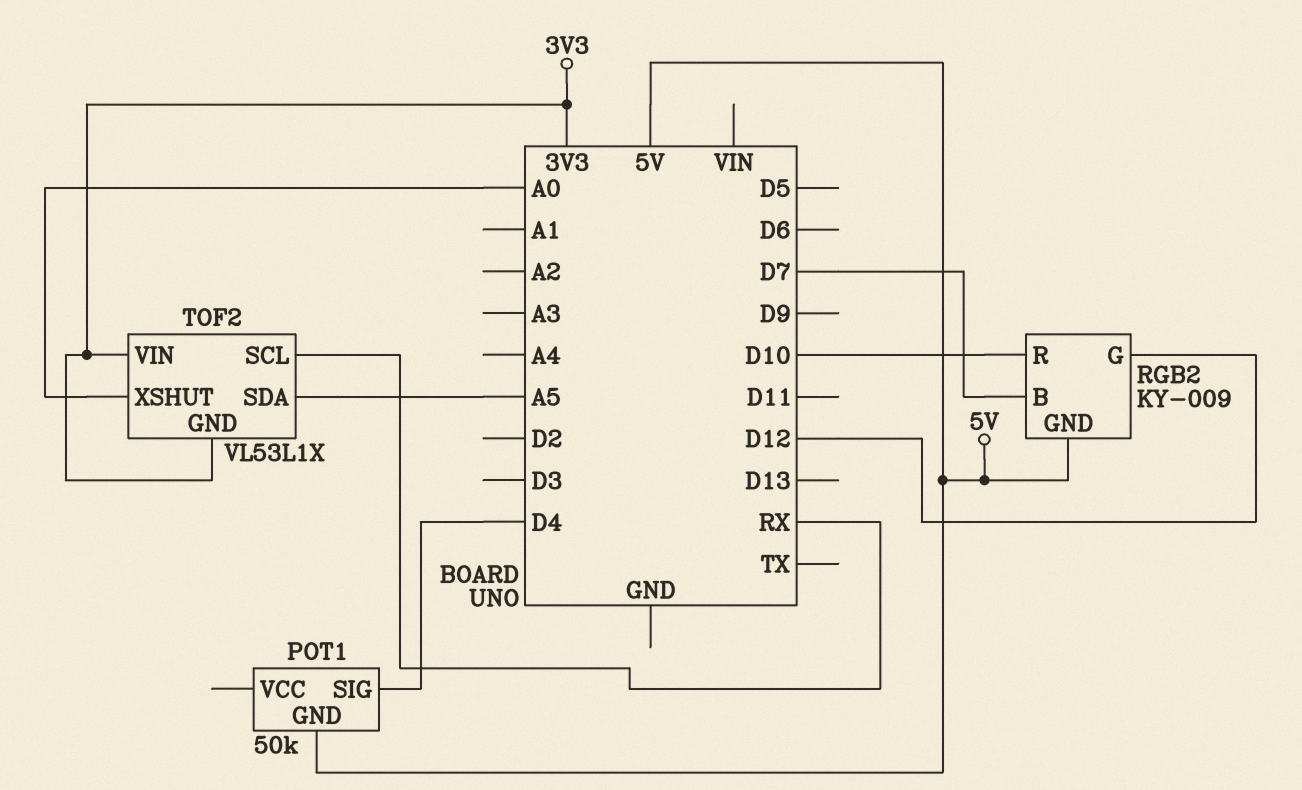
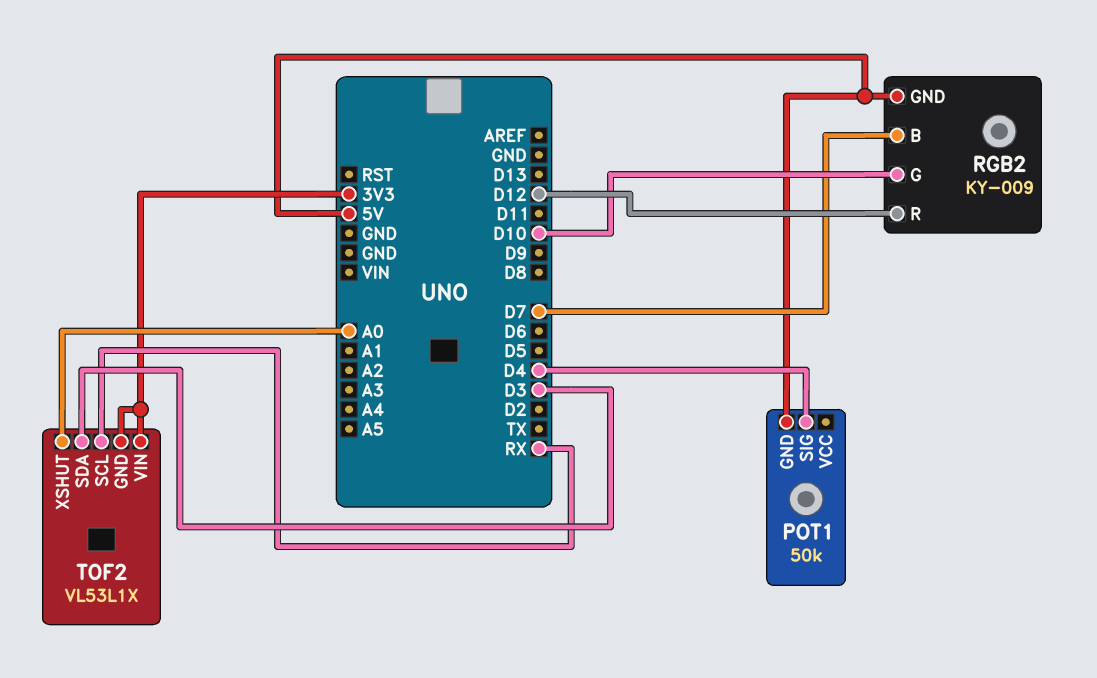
RGB2 pin G: D12 -> D10
RGB2 pin R: D10 -> D12
TOF2 pin SDA: A5 -> D3

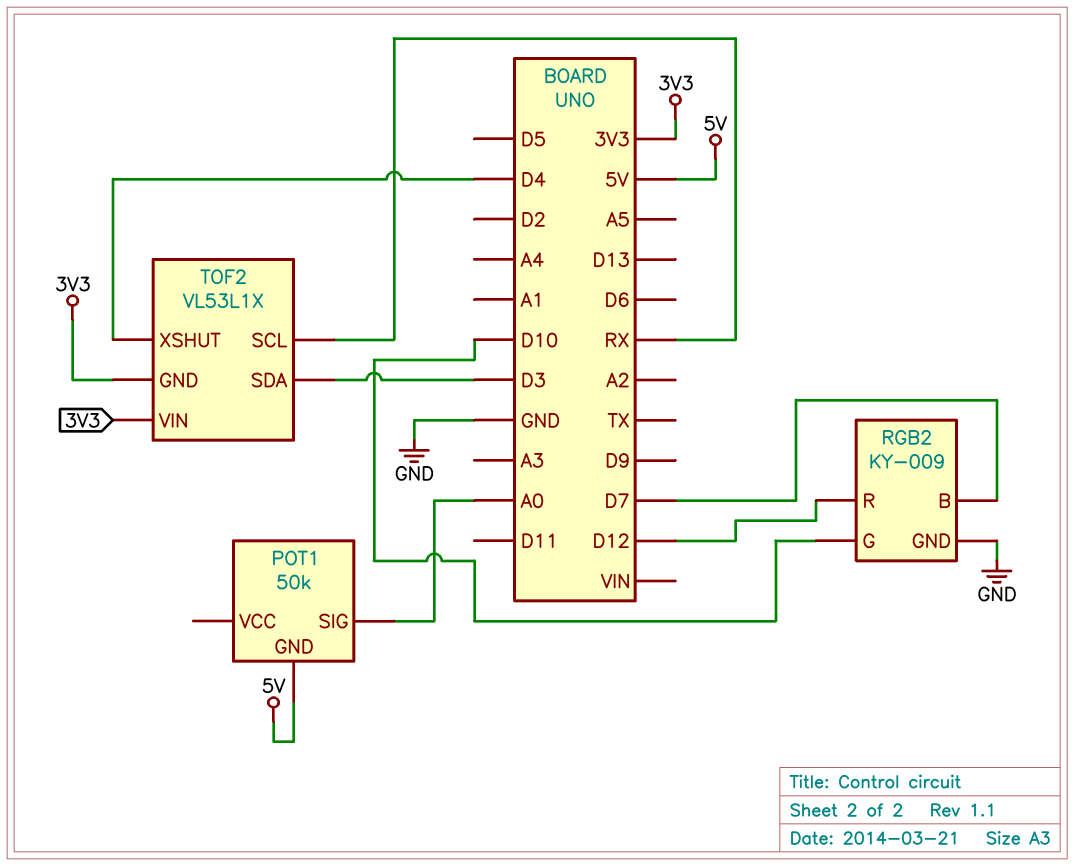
POT1 pin SIG: D4 -> A0
RGB2 pin GND: 5V -> GND
TOF2 pin XSHUT: A0 -> D4

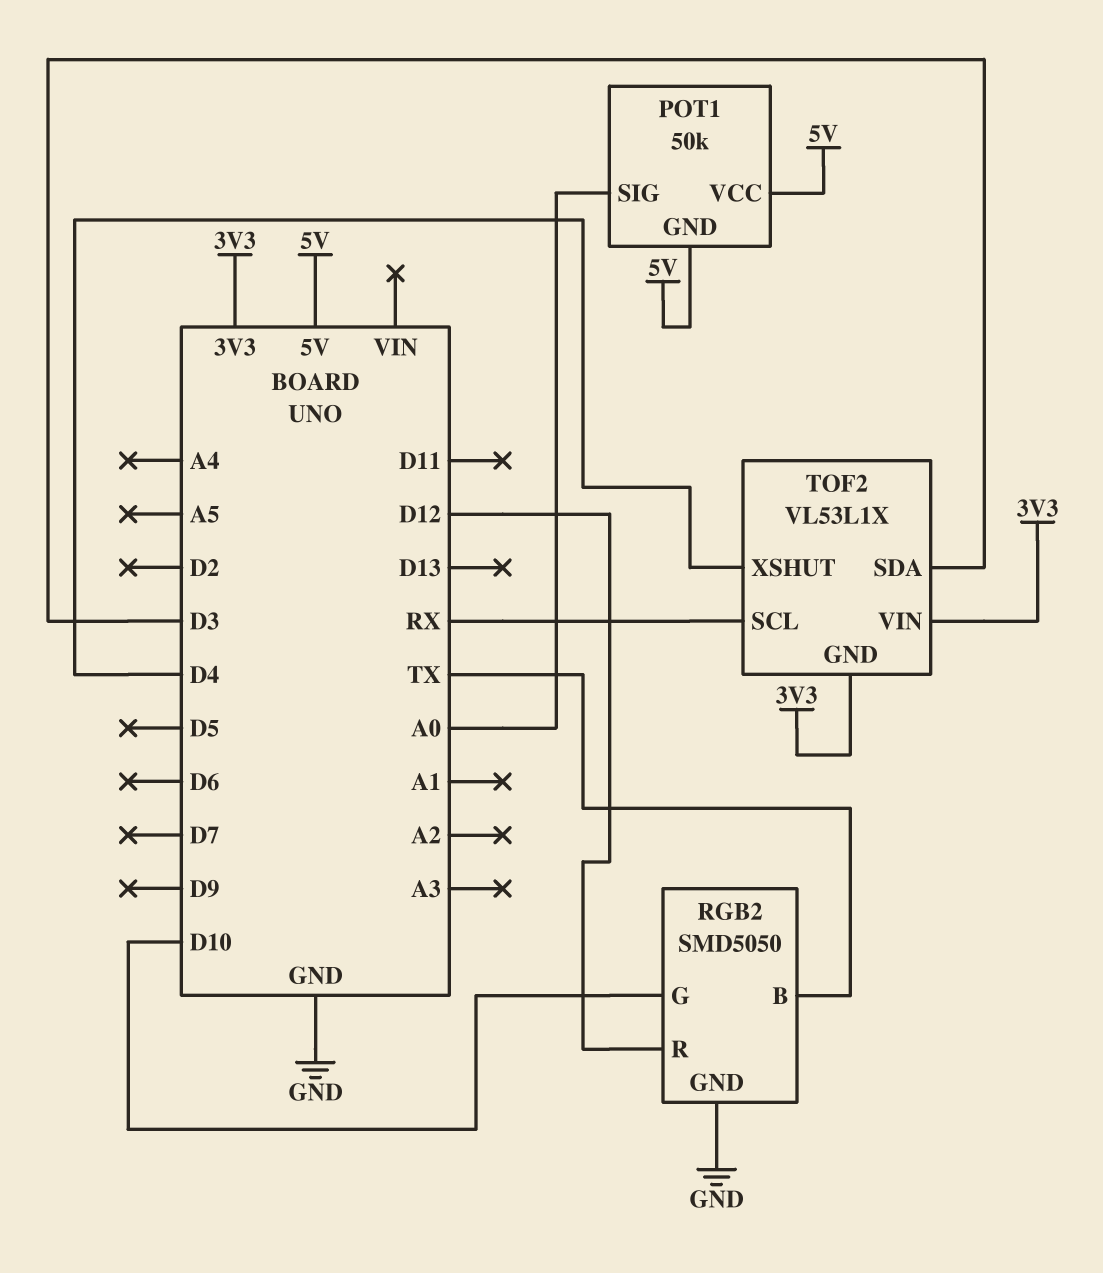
POT1 pin VCC: none -> 5V
RGB2: KY-009 -> SMD5050
RGB2 pin B: D7 -> TX

